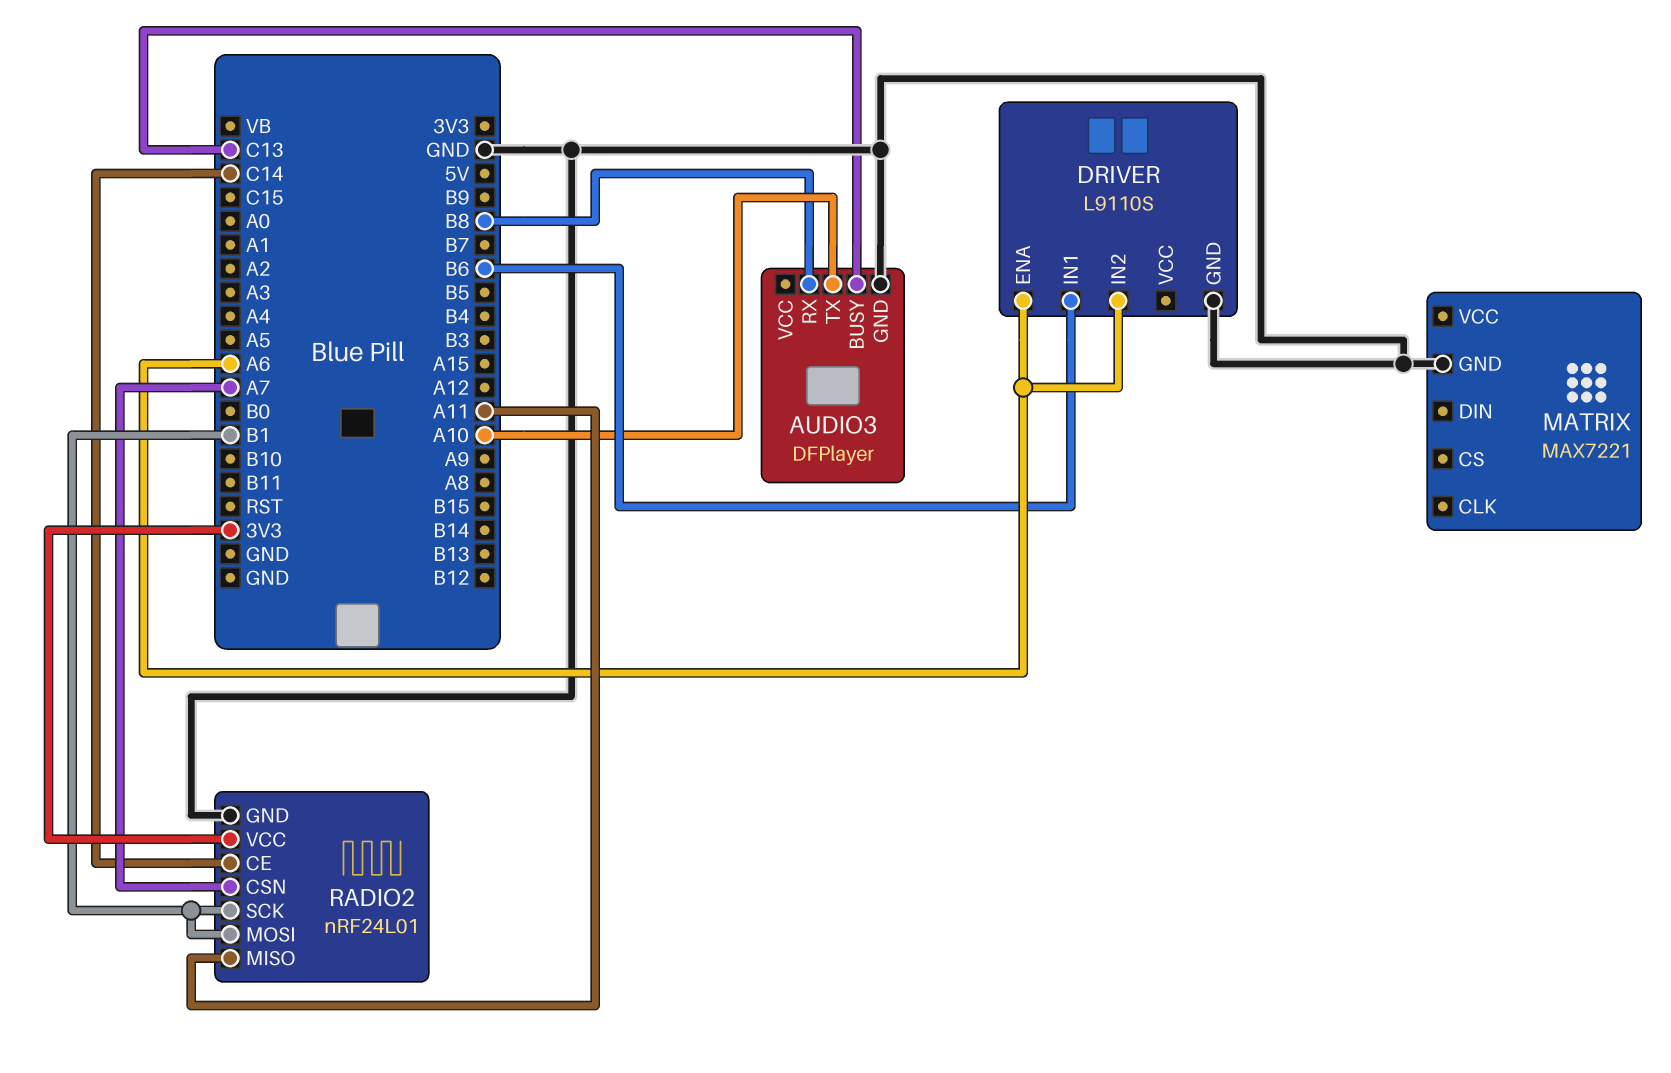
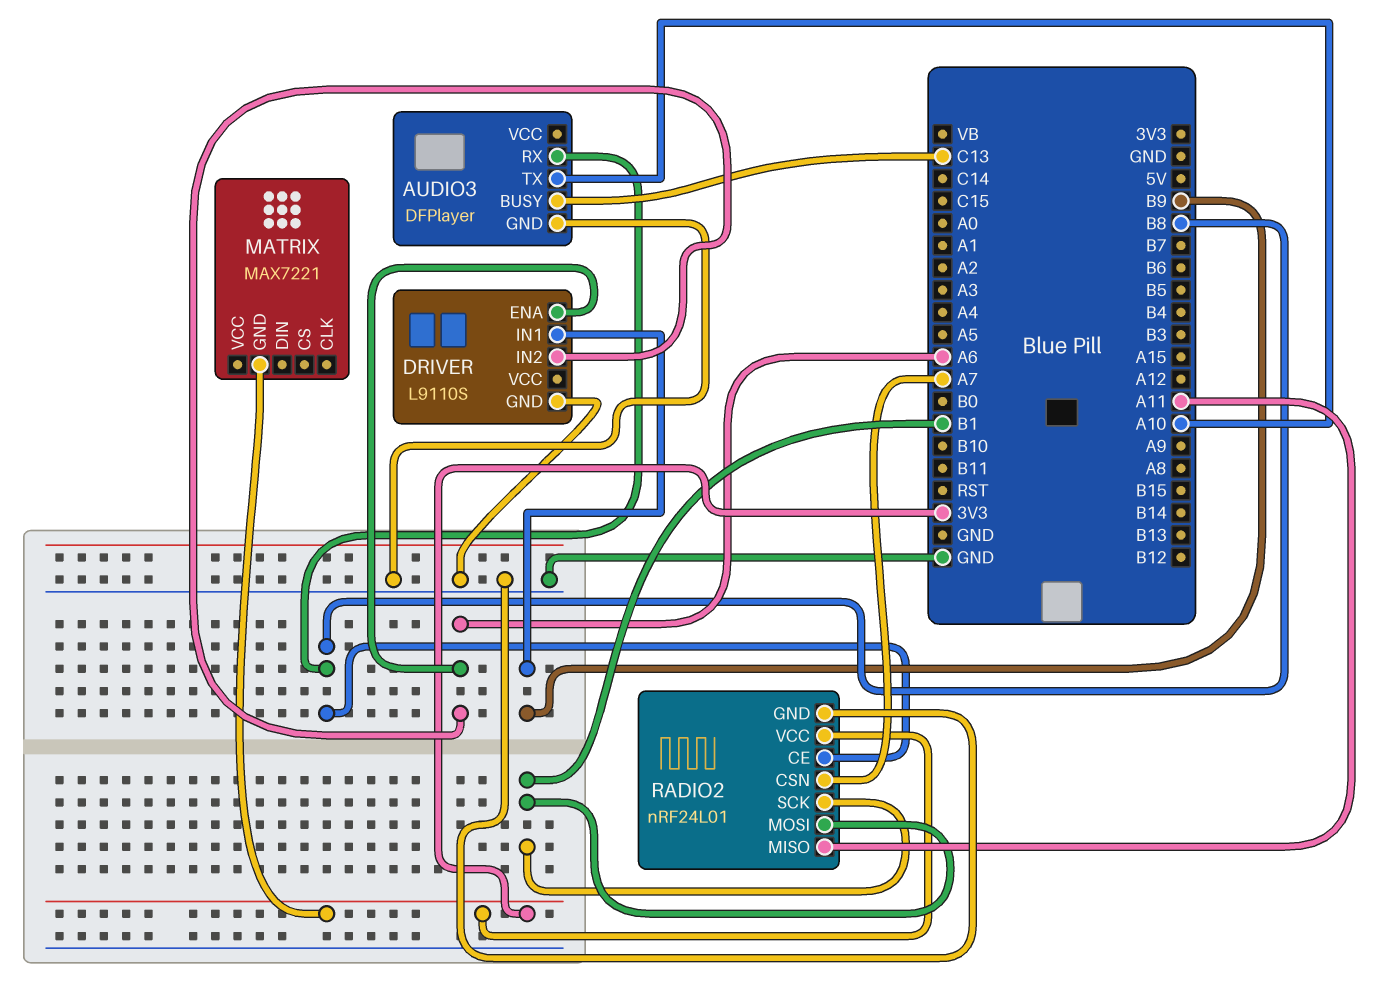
DRIVER pin IN1: B6 -> B9
MATRIX pin GND: GND -> 3V3
RADIO2 pin CE: C14 -> B8

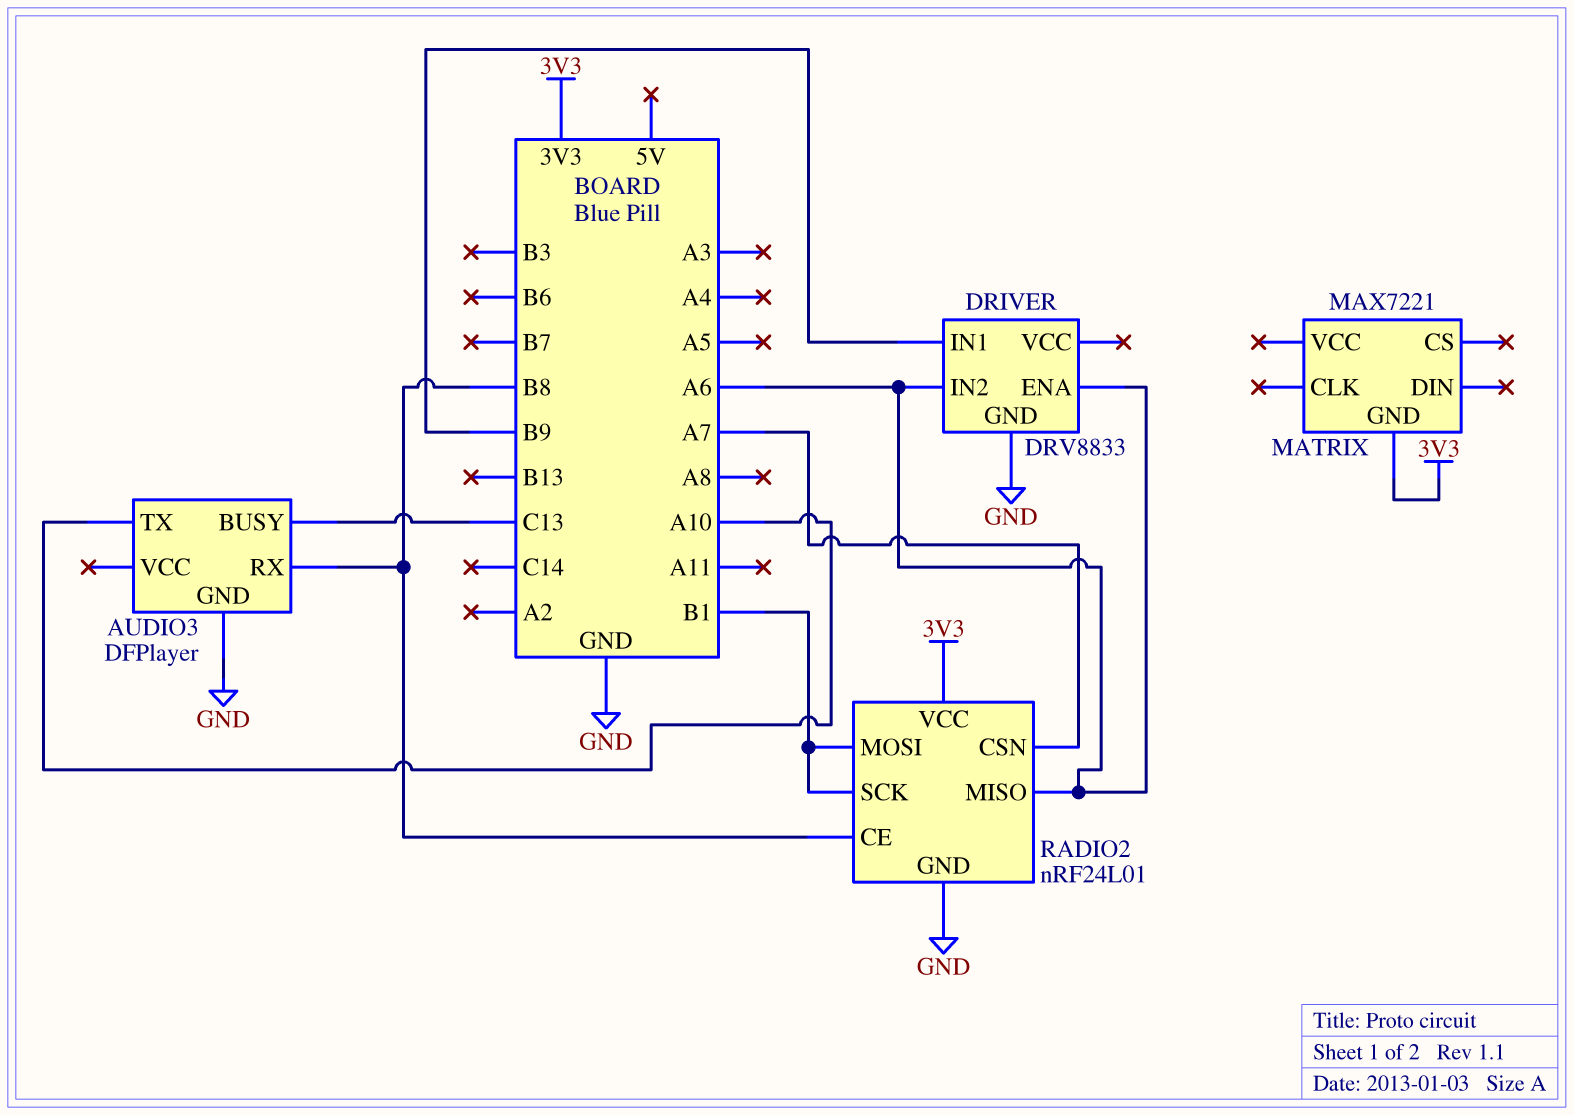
DRIVER: L9110S -> DRV8833
RADIO2 pin MISO: A11 -> A6

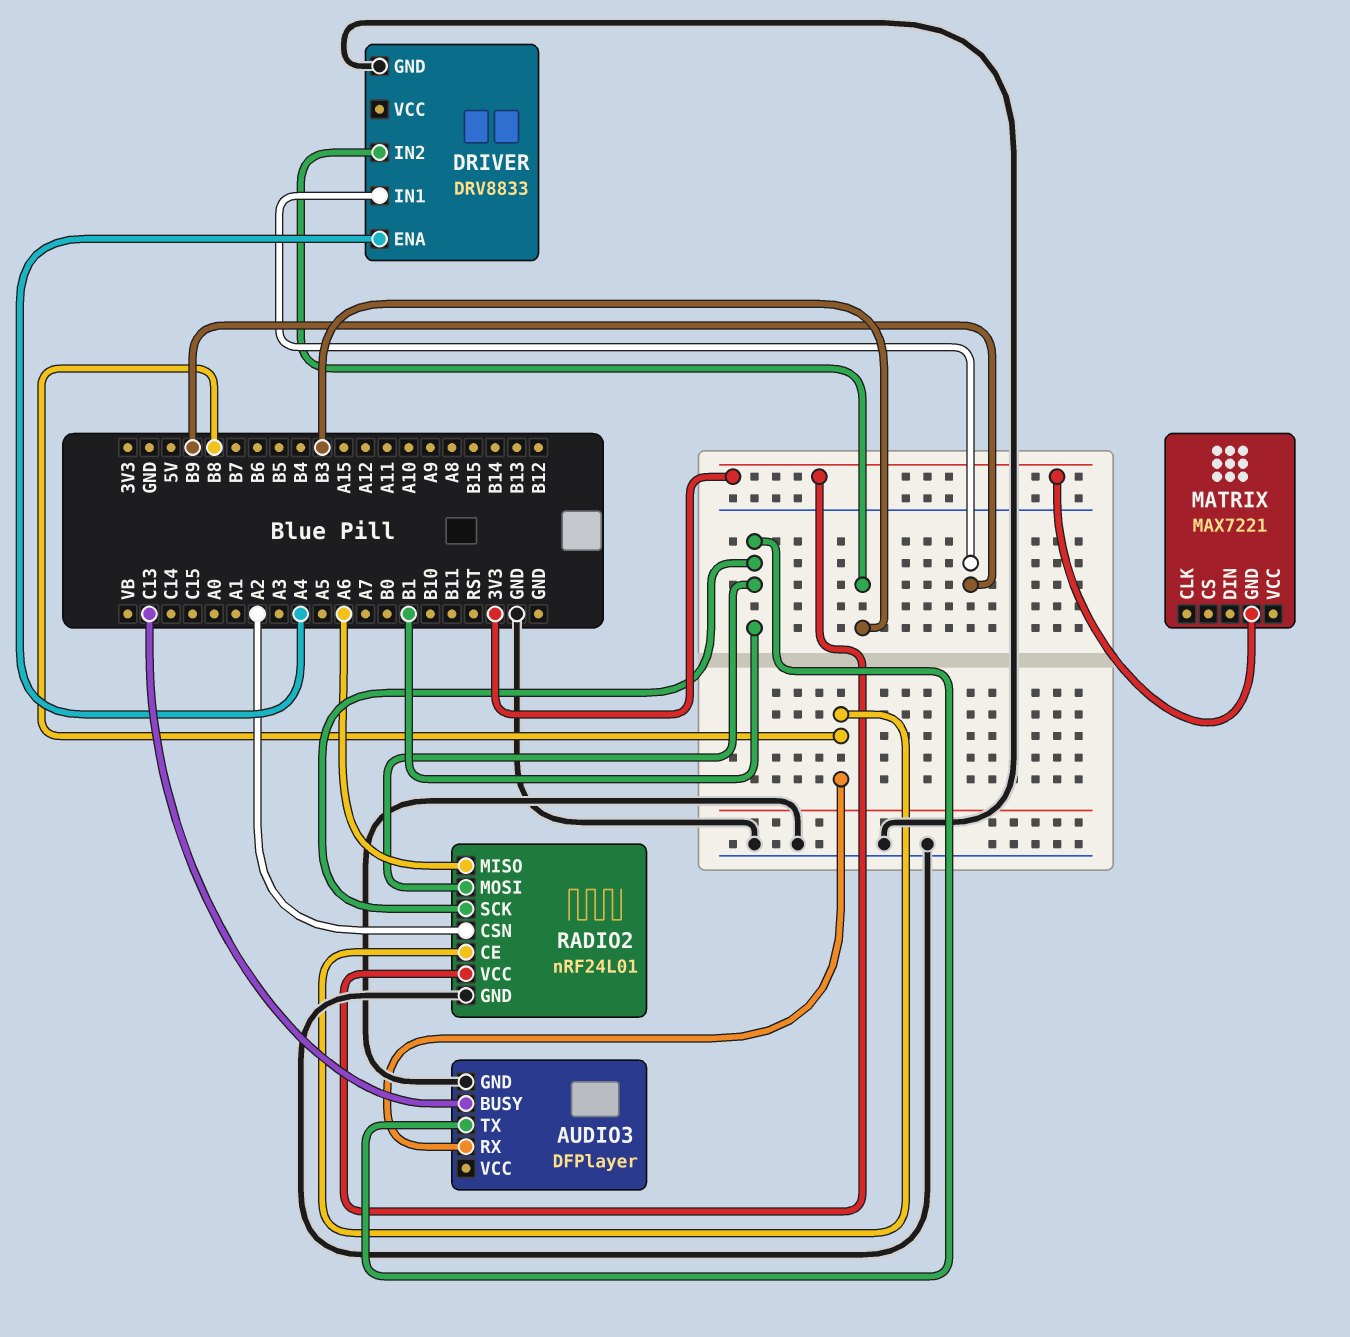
AUDIO3 pin TX: A10 -> B1
DRIVER pin ENA: A6 -> A4
DRIVER pin IN2: A6 -> B3
RADIO2 pin CSN: A7 -> A2

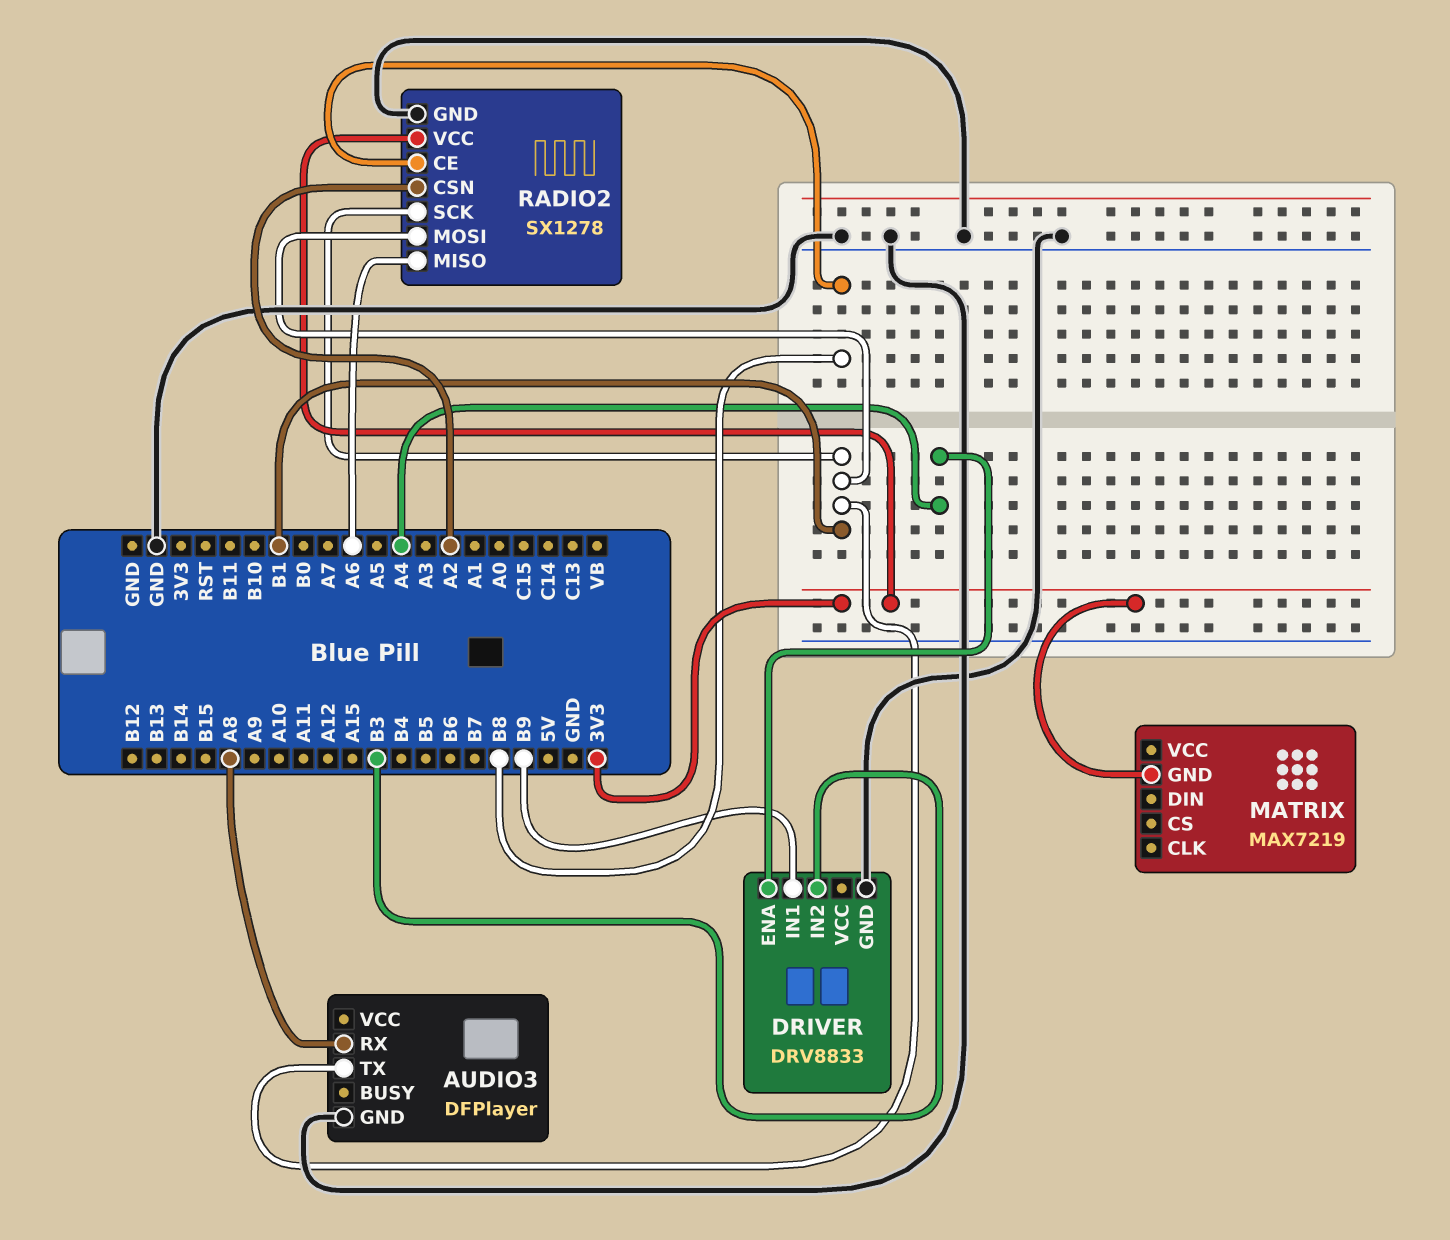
AUDIO3 pin BUSY: C13 -> none
AUDIO3 pin RX: B8 -> A8
MATRIX: MAX7221 -> MAX7219
RADIO2: nRF24L01 -> SX1278

